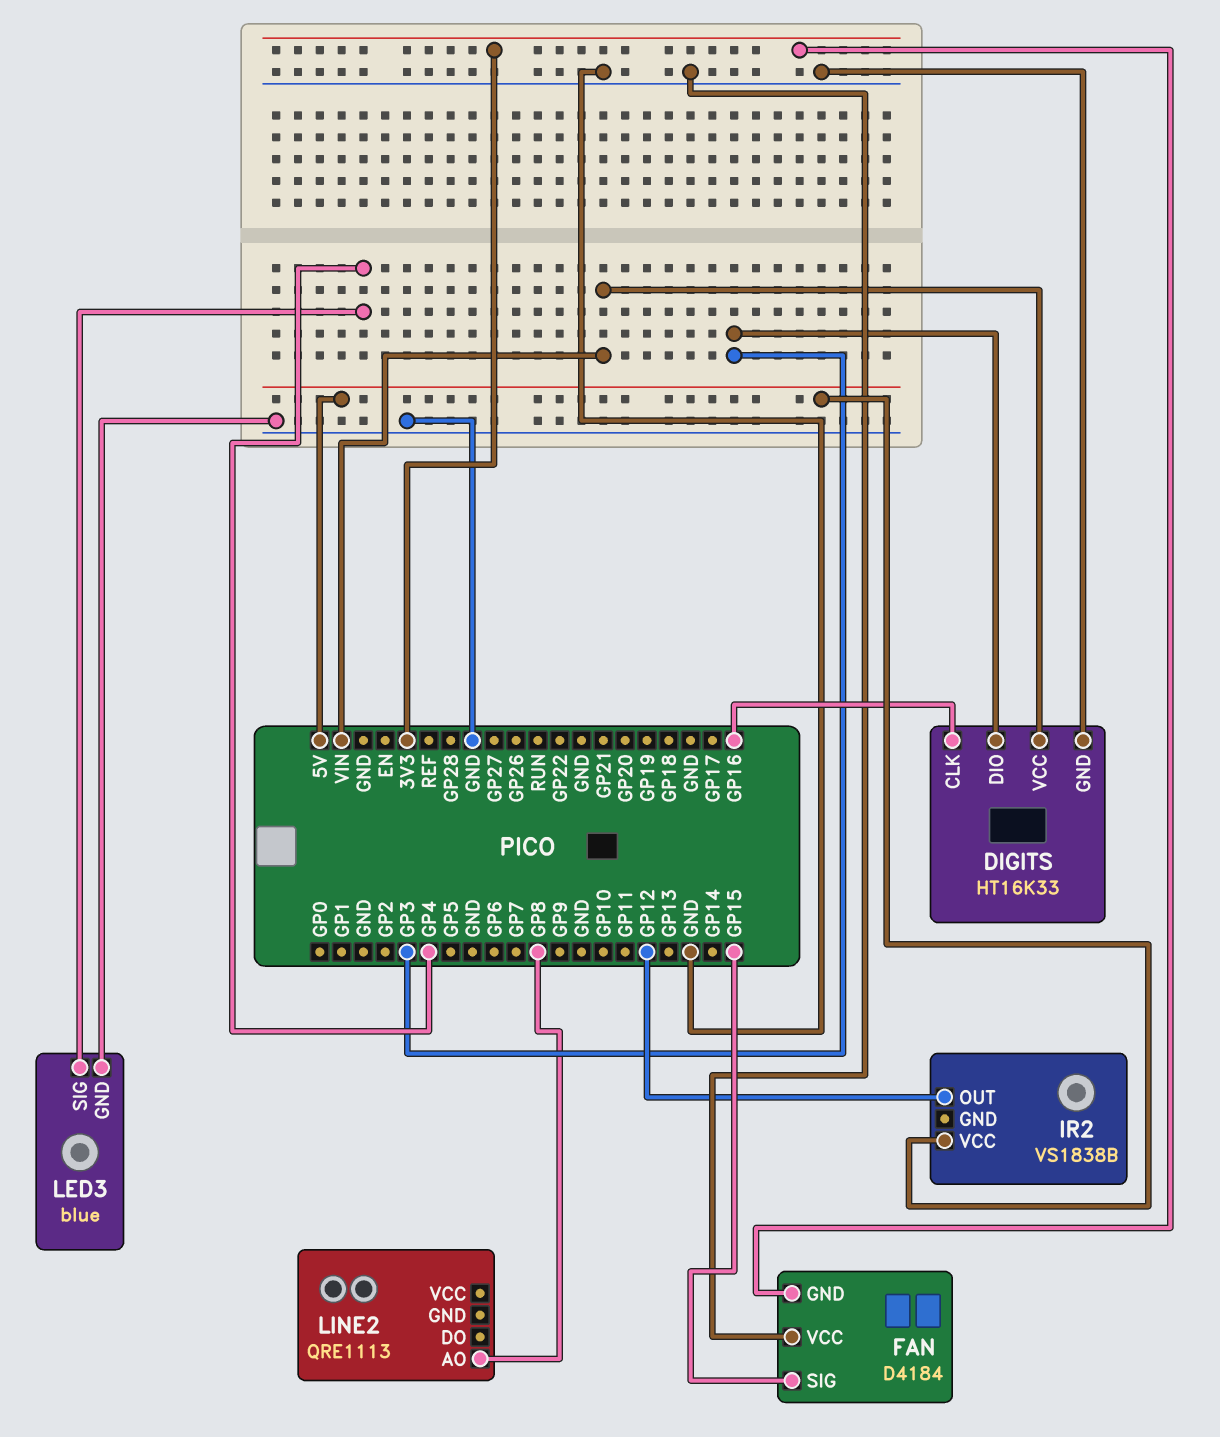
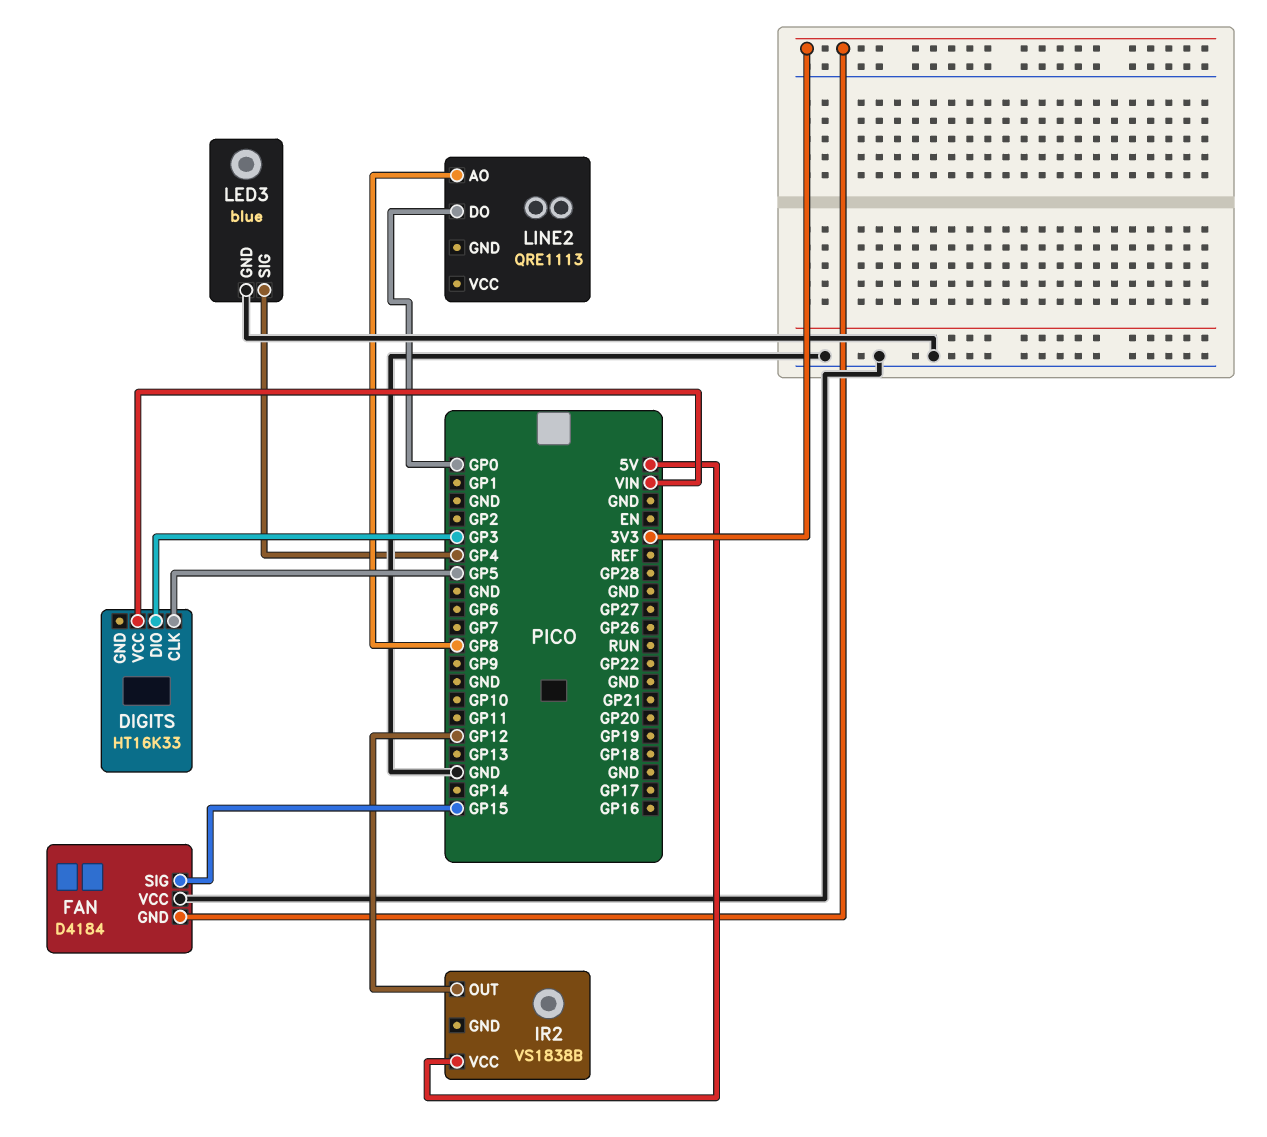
DIGITS pin CLK: GP16 -> GP5
DIGITS pin GND: GND -> none
LINE2 pin DO: none -> GP0

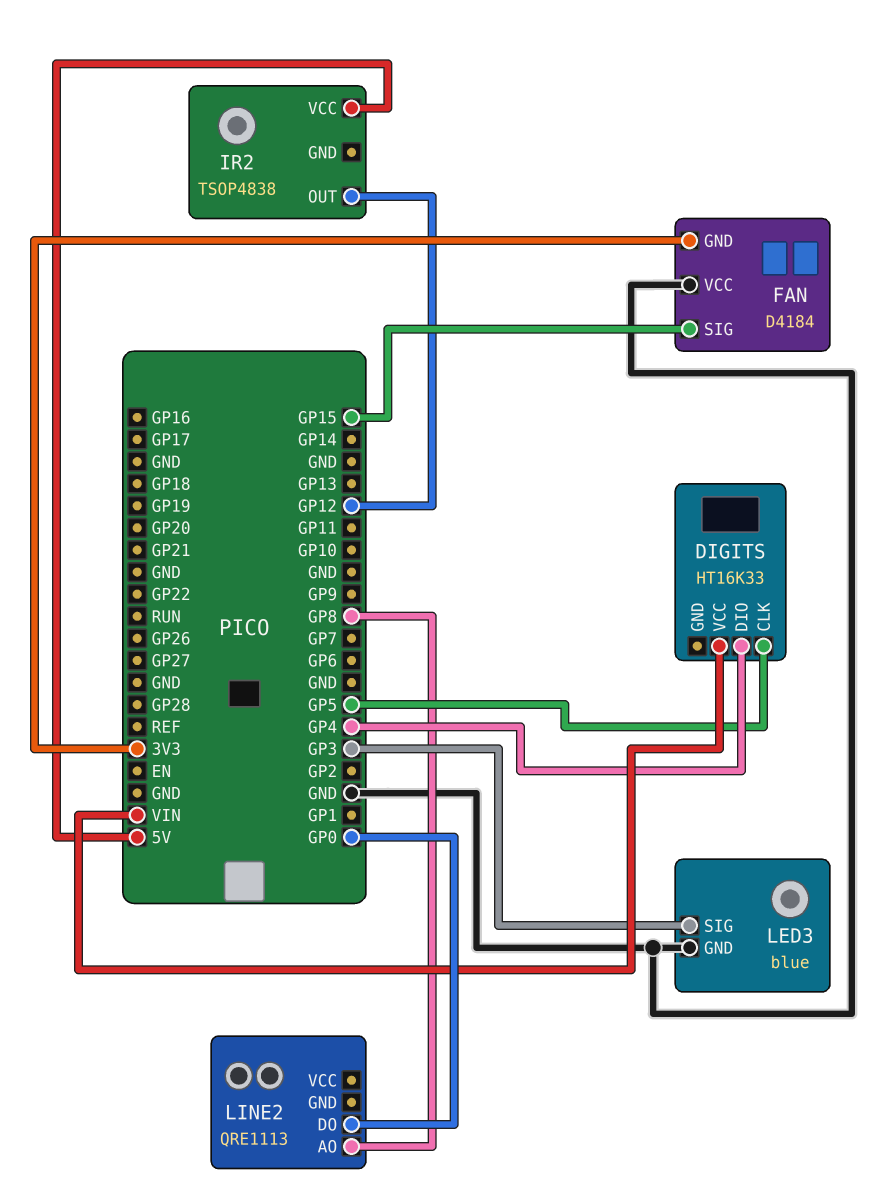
DIGITS pin DIO: GP3 -> GP4
IR2: VS1838B -> TSOP4838
LED3 pin SIG: GP4 -> GP3

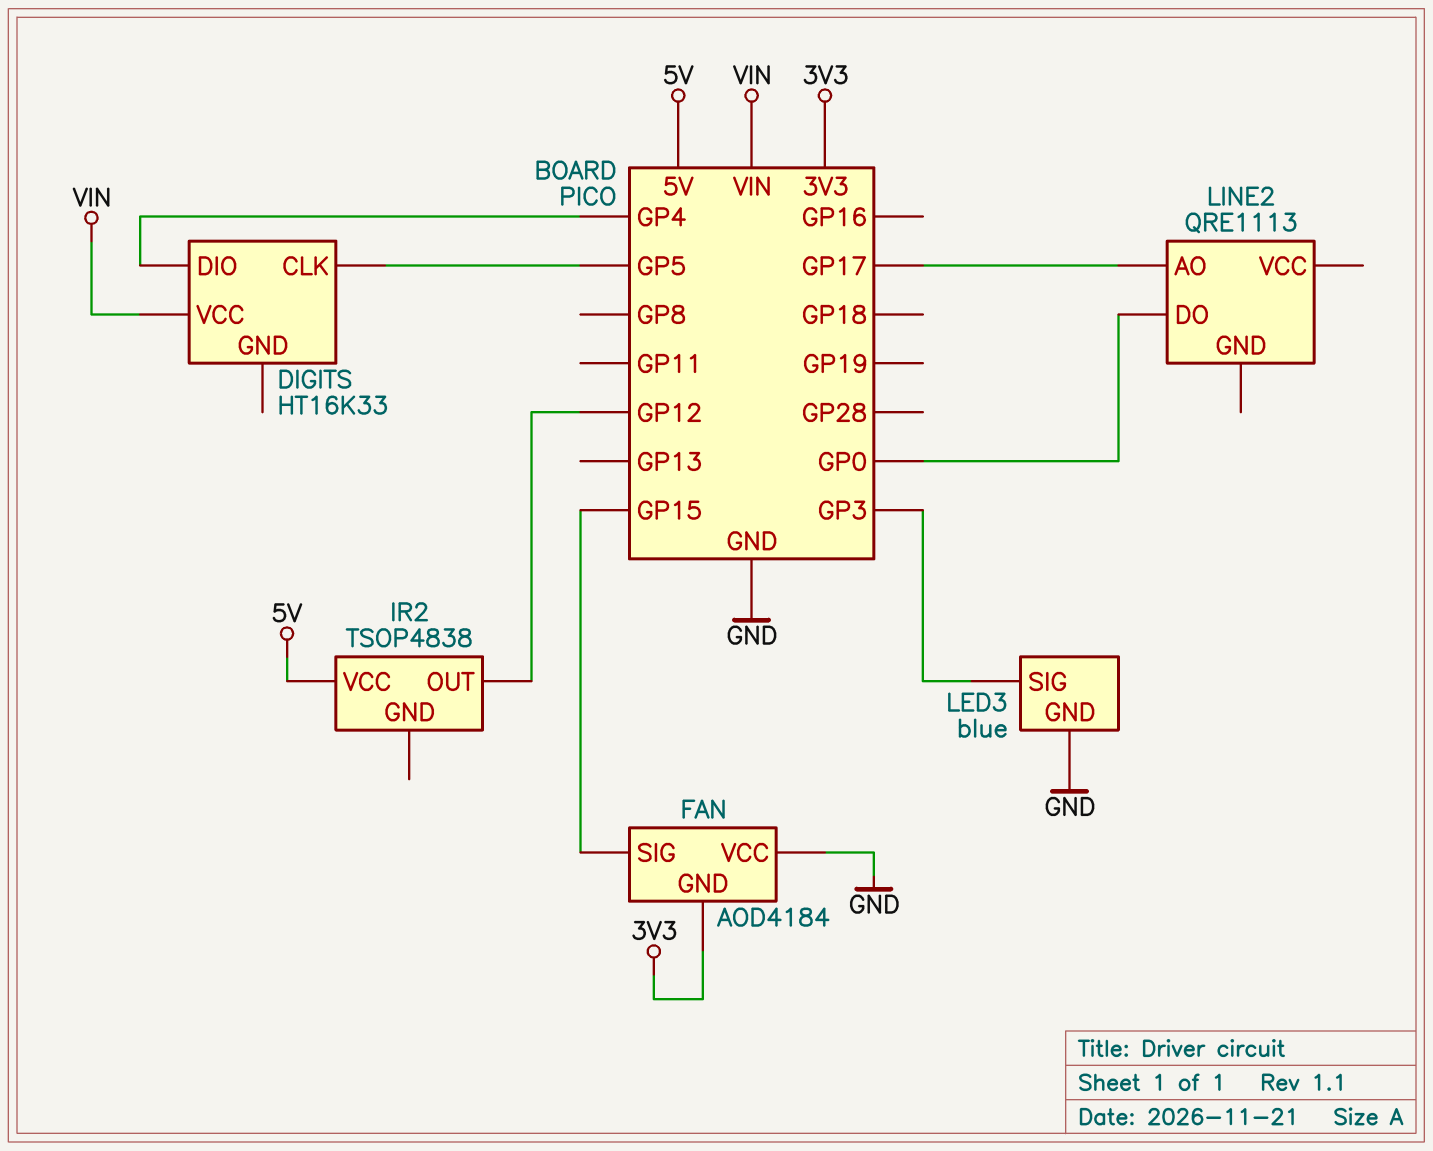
FAN: D4184 -> AOD4184
LINE2 pin AO: GP8 -> GP17

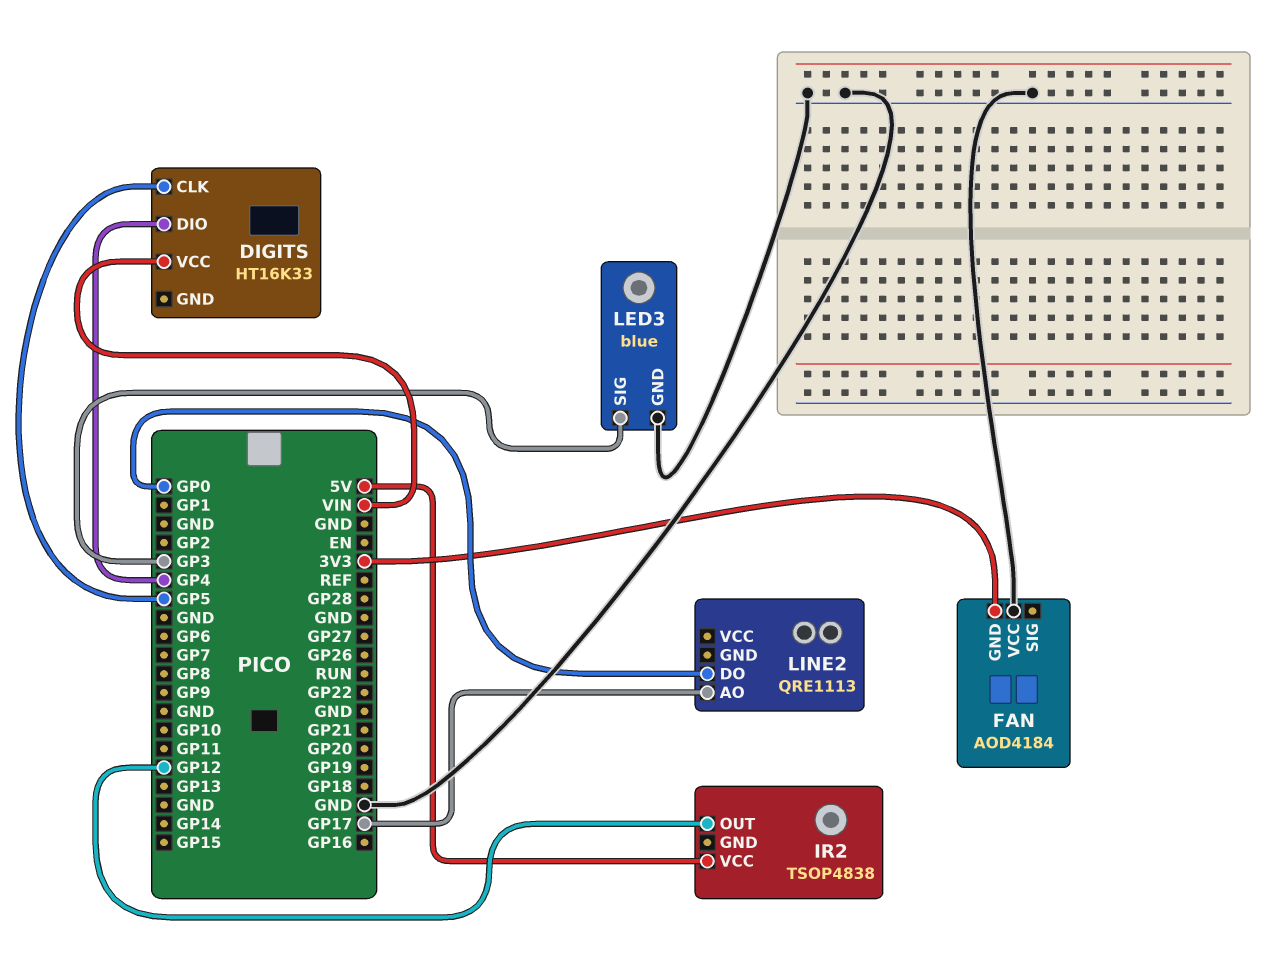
FAN pin SIG: GP15 -> none

